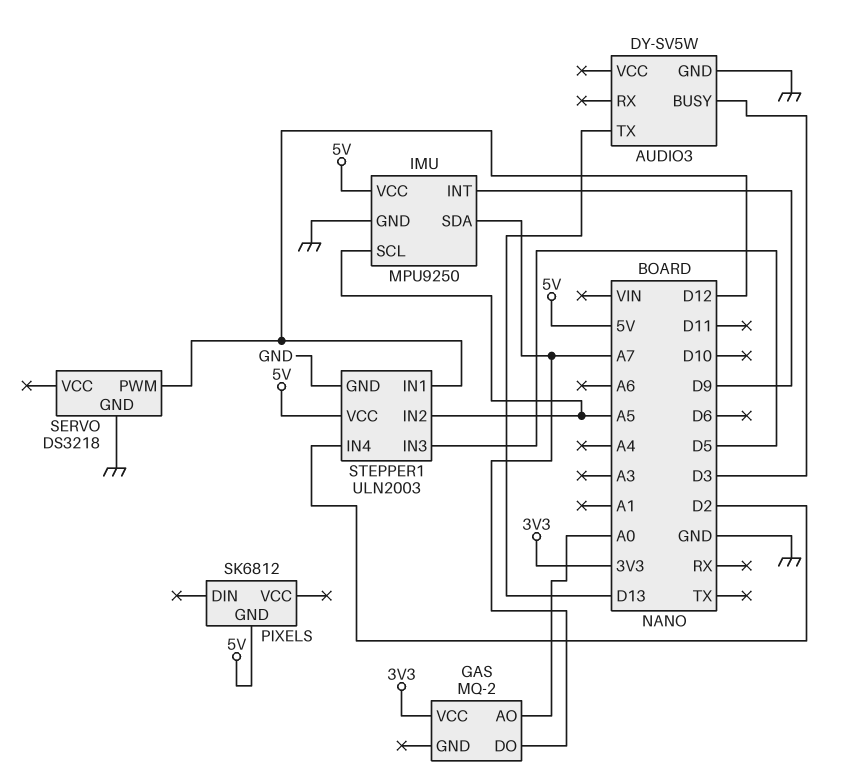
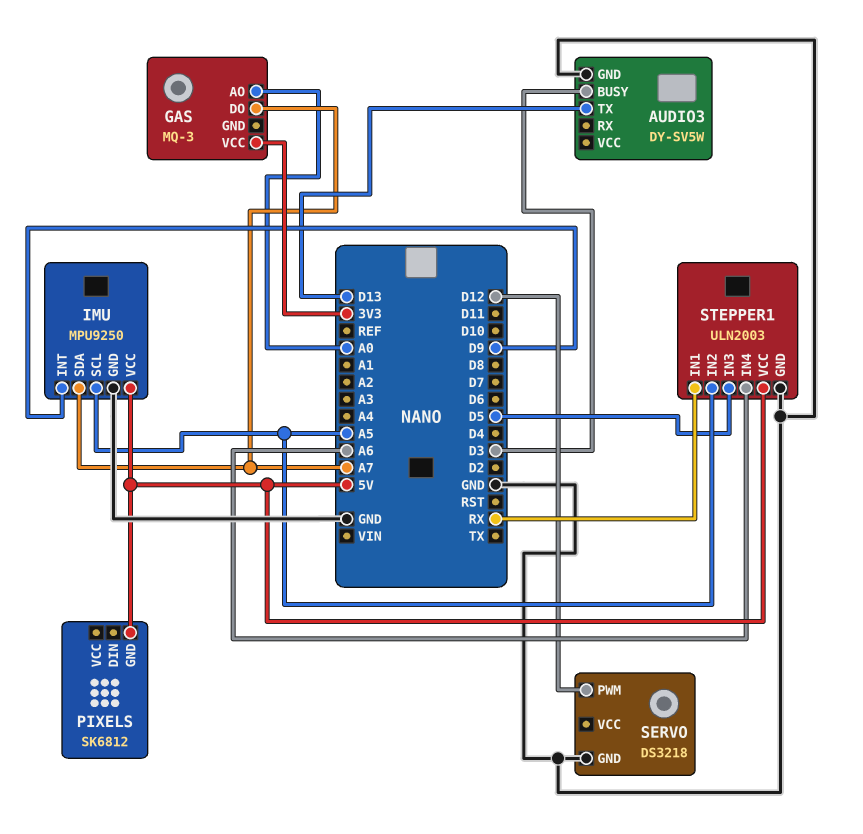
GAS: MQ-2 -> MQ-3
STEPPER1 pin IN1: D12 -> RX
STEPPER1 pin IN4: D2 -> A6

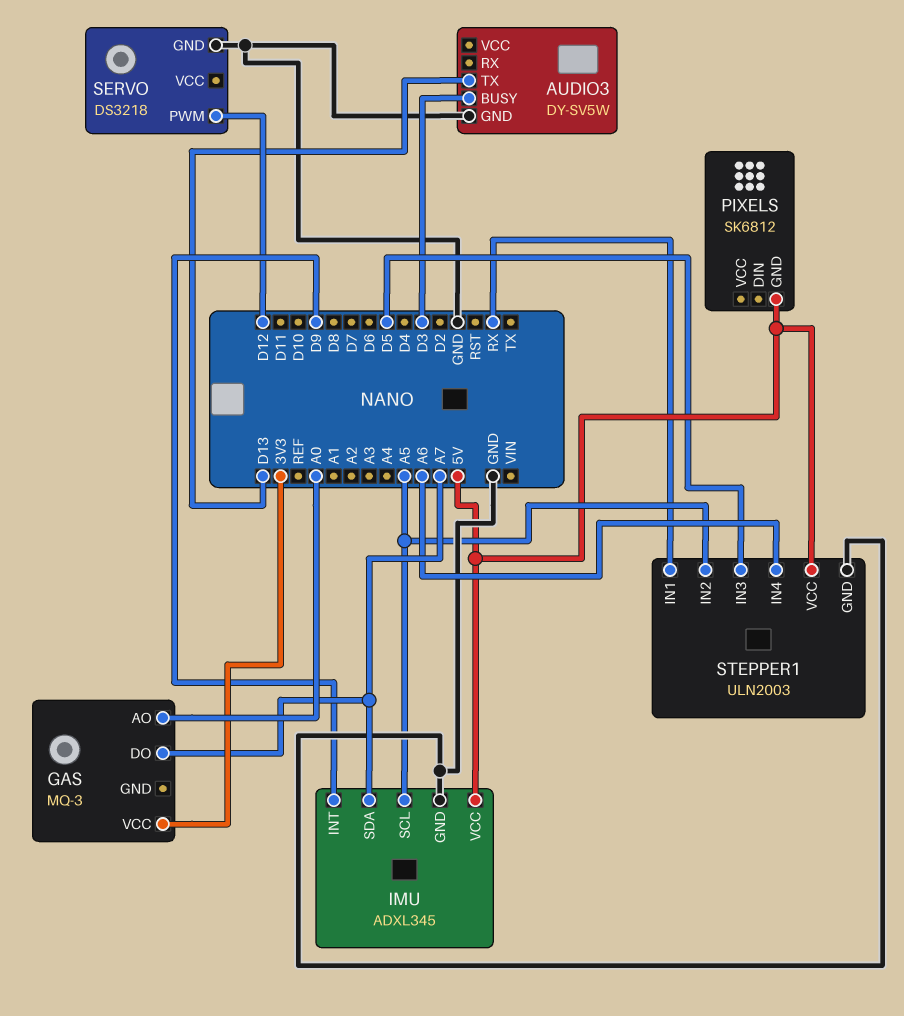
IMU: MPU9250 -> ADXL345

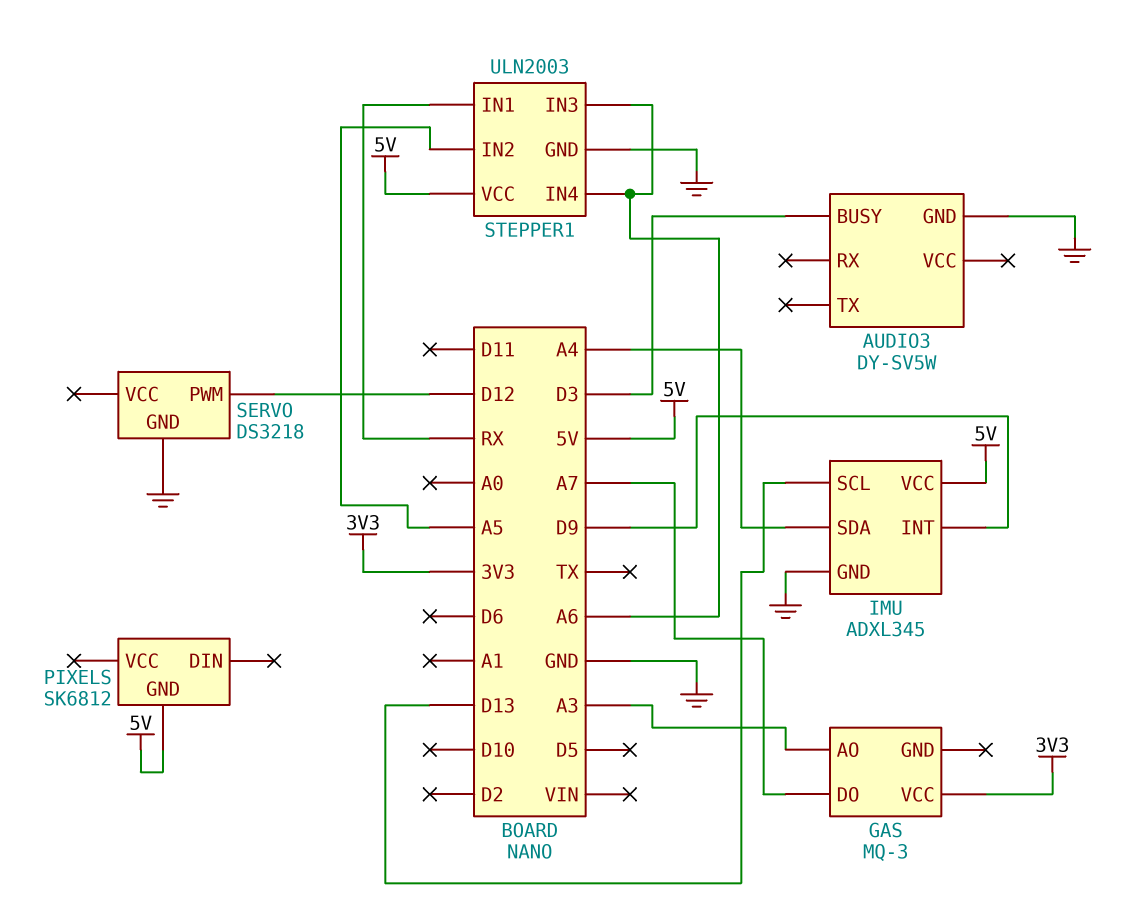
AUDIO3 pin TX: D13 -> none
GAS pin AO: A0 -> A3
IMU pin SCL: A5 -> D13
IMU pin SDA: A7 -> A4
STEPPER1 pin IN3: D5 -> A6

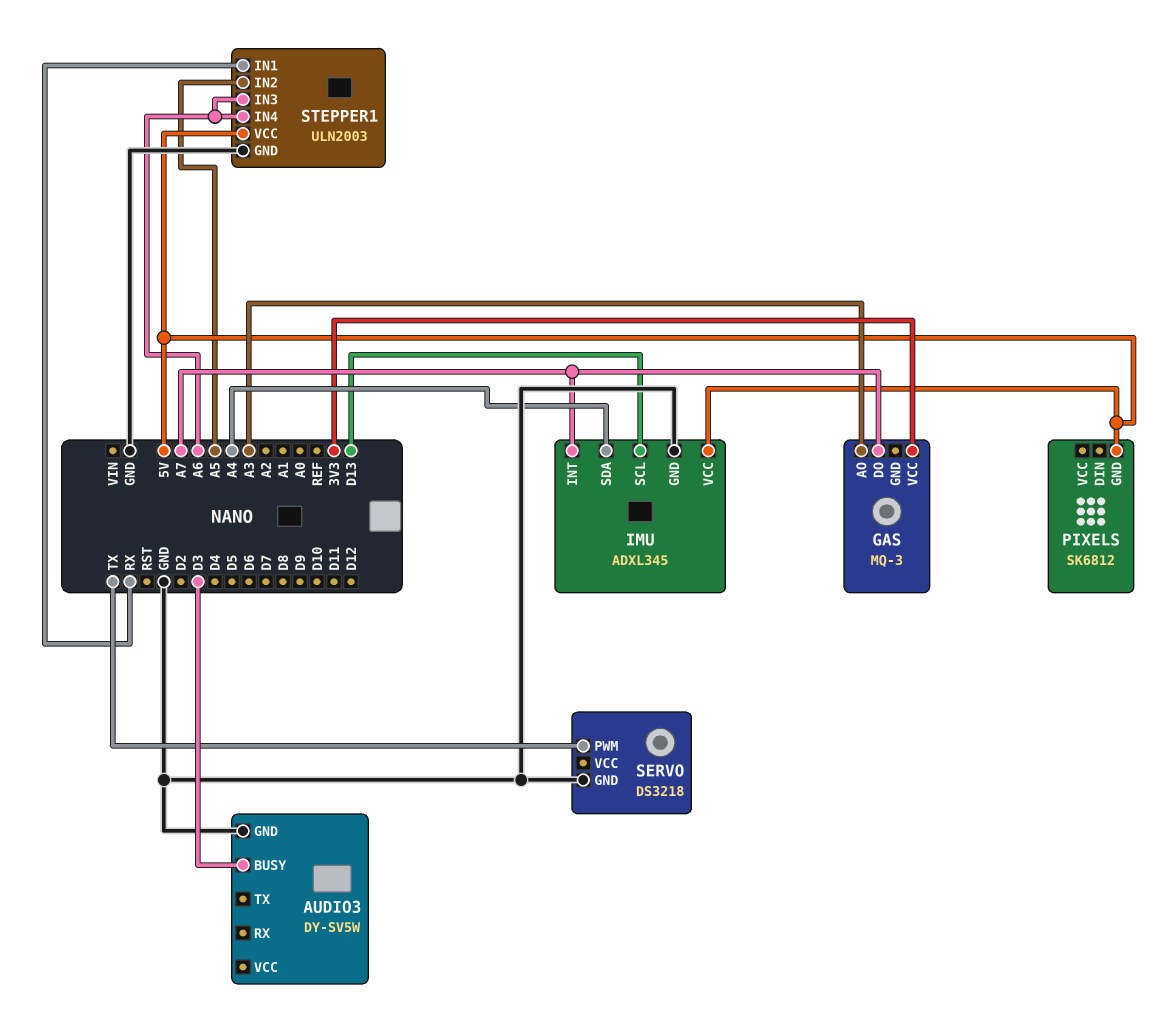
IMU pin INT: D9 -> A7
SERVO pin PWM: D12 -> TX

